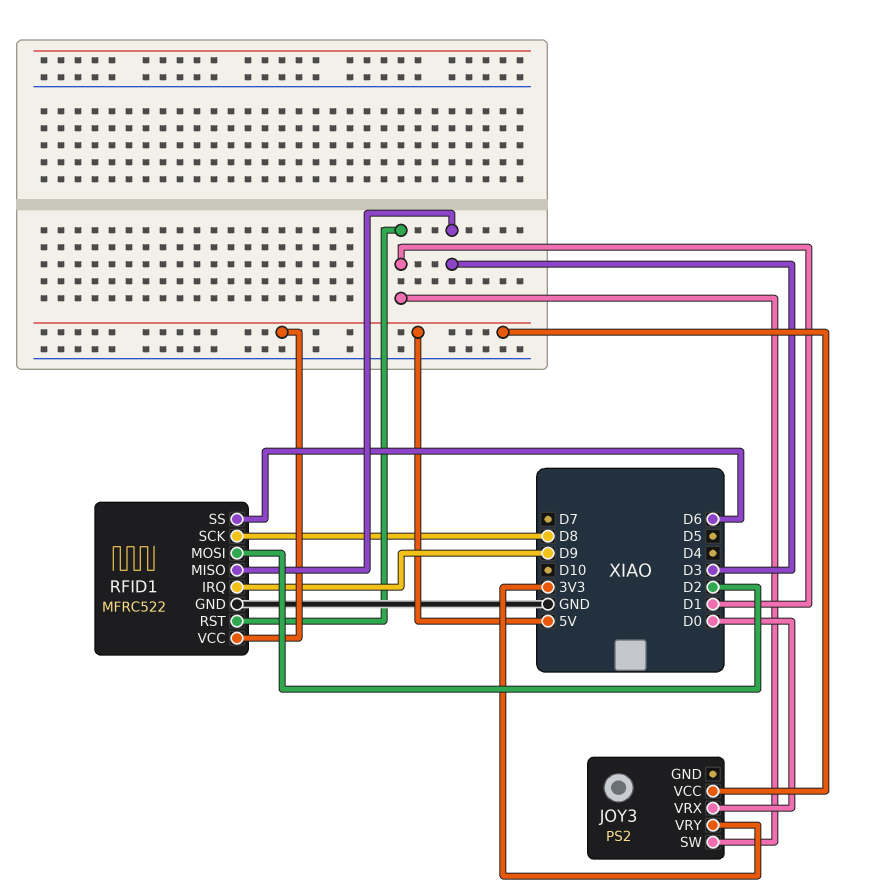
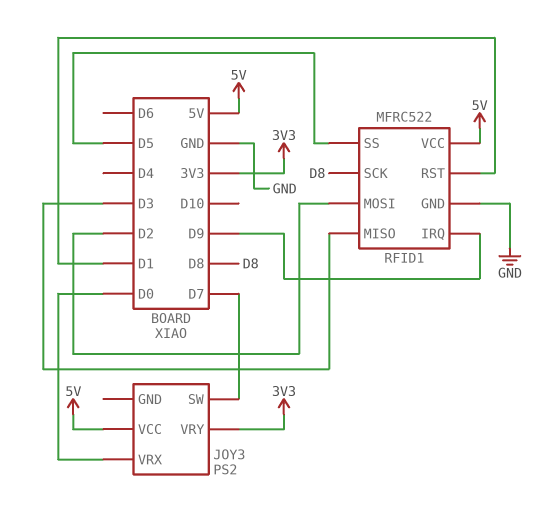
JOY3 pin SW: D1 -> D7
RFID1 pin SS: D6 -> D5

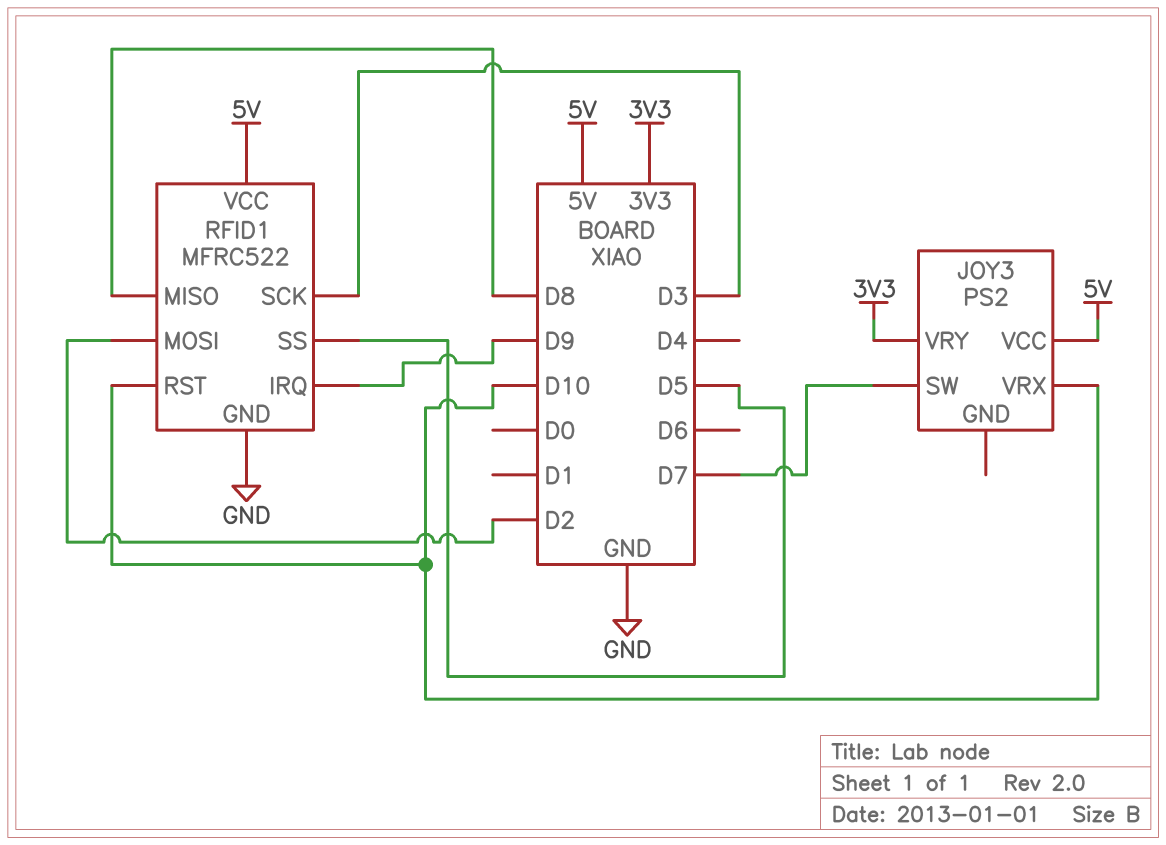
JOY3 pin VRX: D0 -> D10
RFID1 pin MISO: D3 -> D8
RFID1 pin RST: D1 -> D10
RFID1 pin SCK: D8 -> D3

